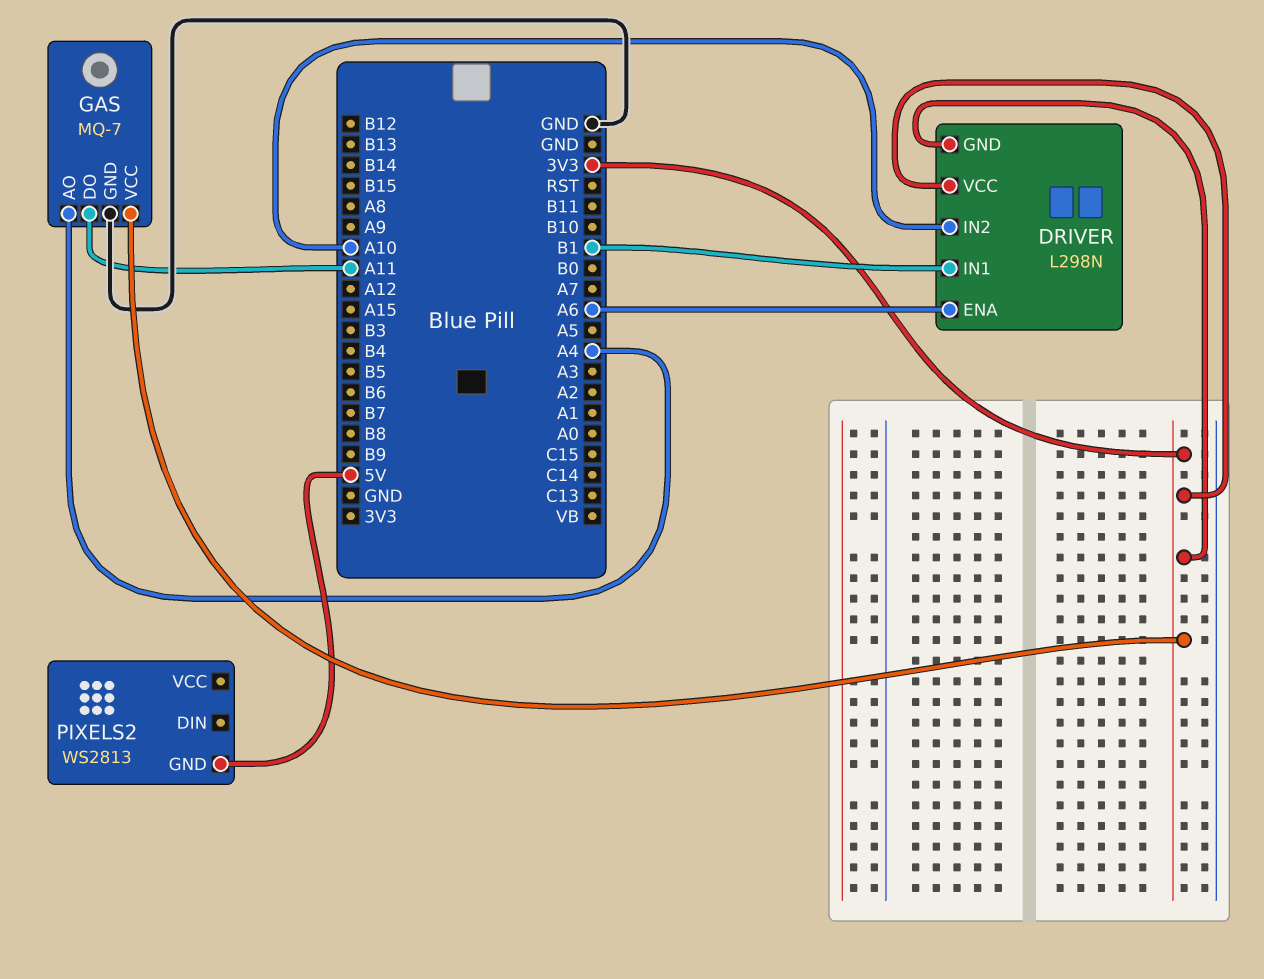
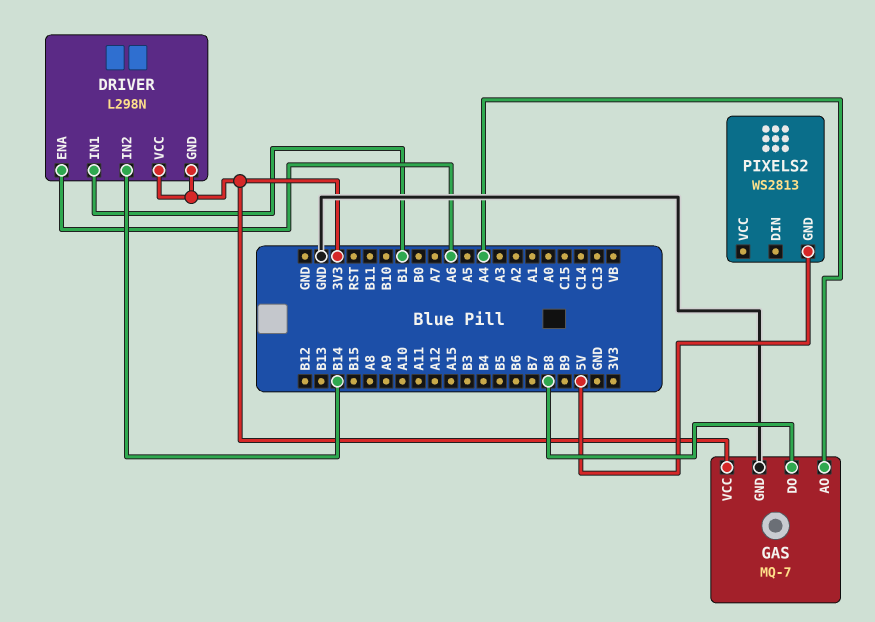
DRIVER pin IN2: A10 -> B14
GAS pin DO: A11 -> B8

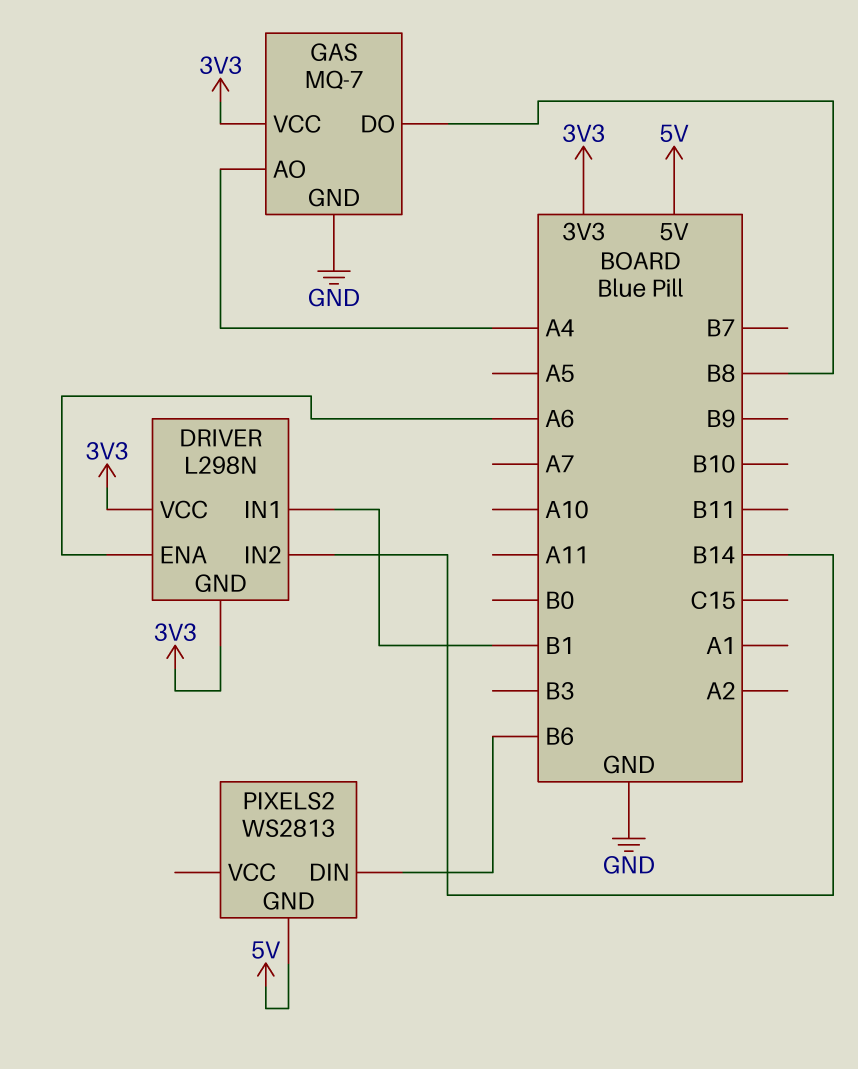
PIXELS2 pin DIN: none -> B6

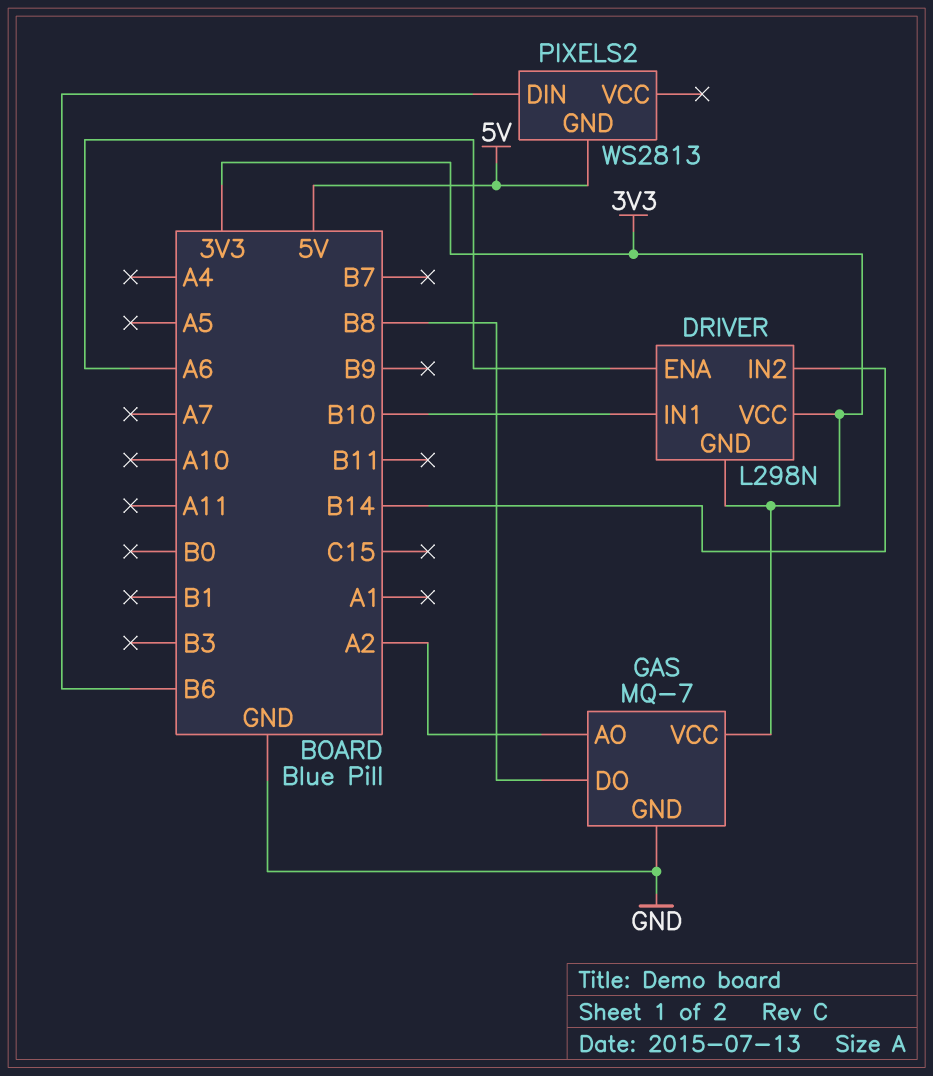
DRIVER pin IN1: B1 -> B10
GAS pin AO: A4 -> A2

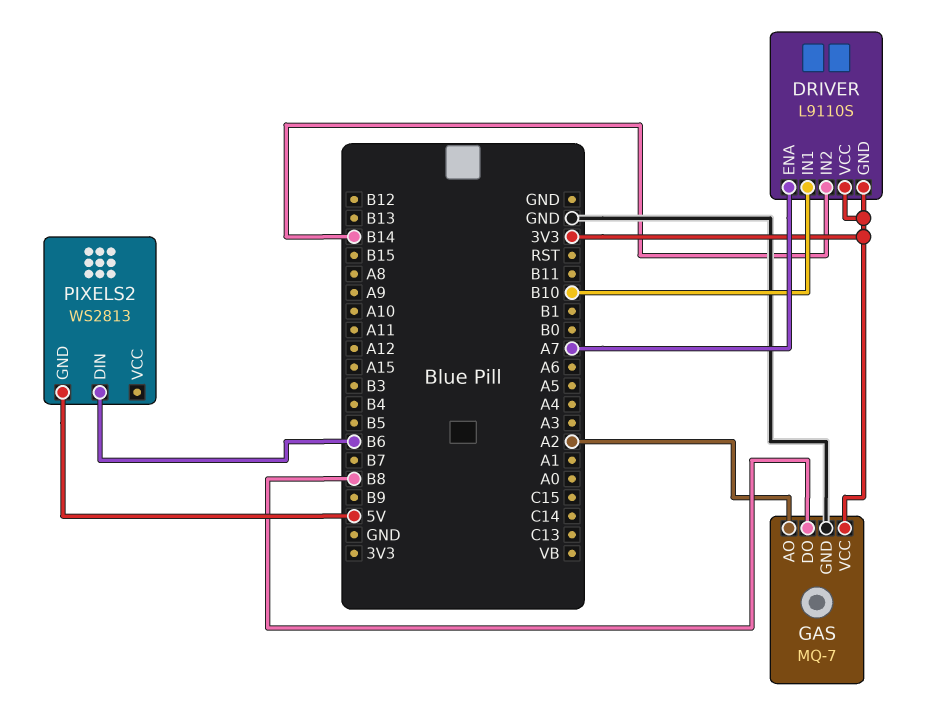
DRIVER: L298N -> L9110S
DRIVER pin ENA: A6 -> A7

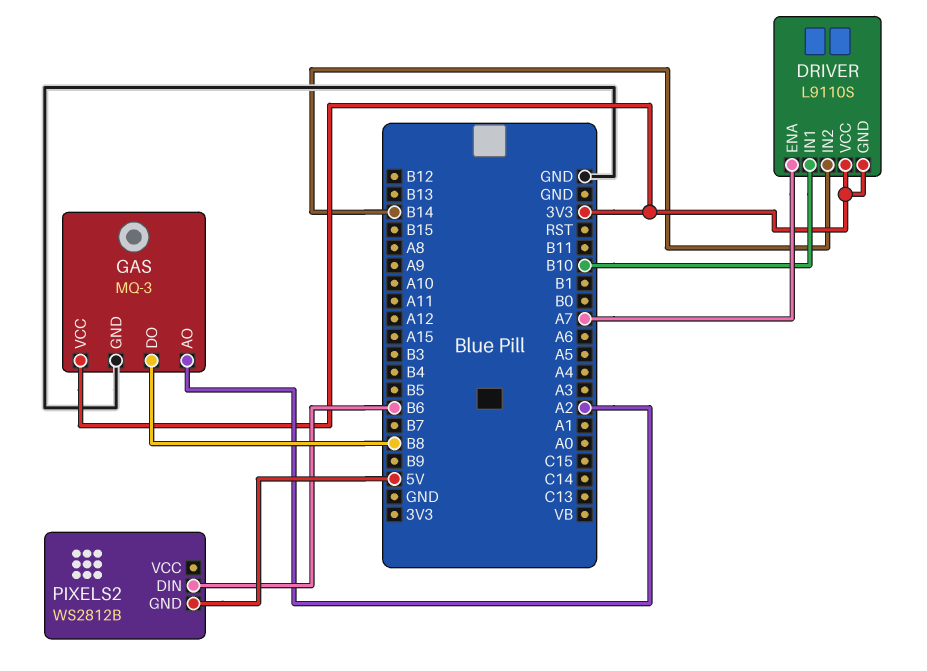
GAS: MQ-7 -> MQ-3
PIXELS2: WS2813 -> WS2812B

